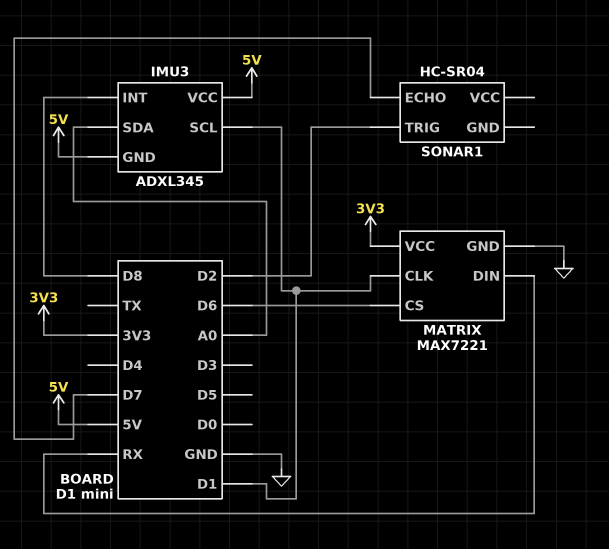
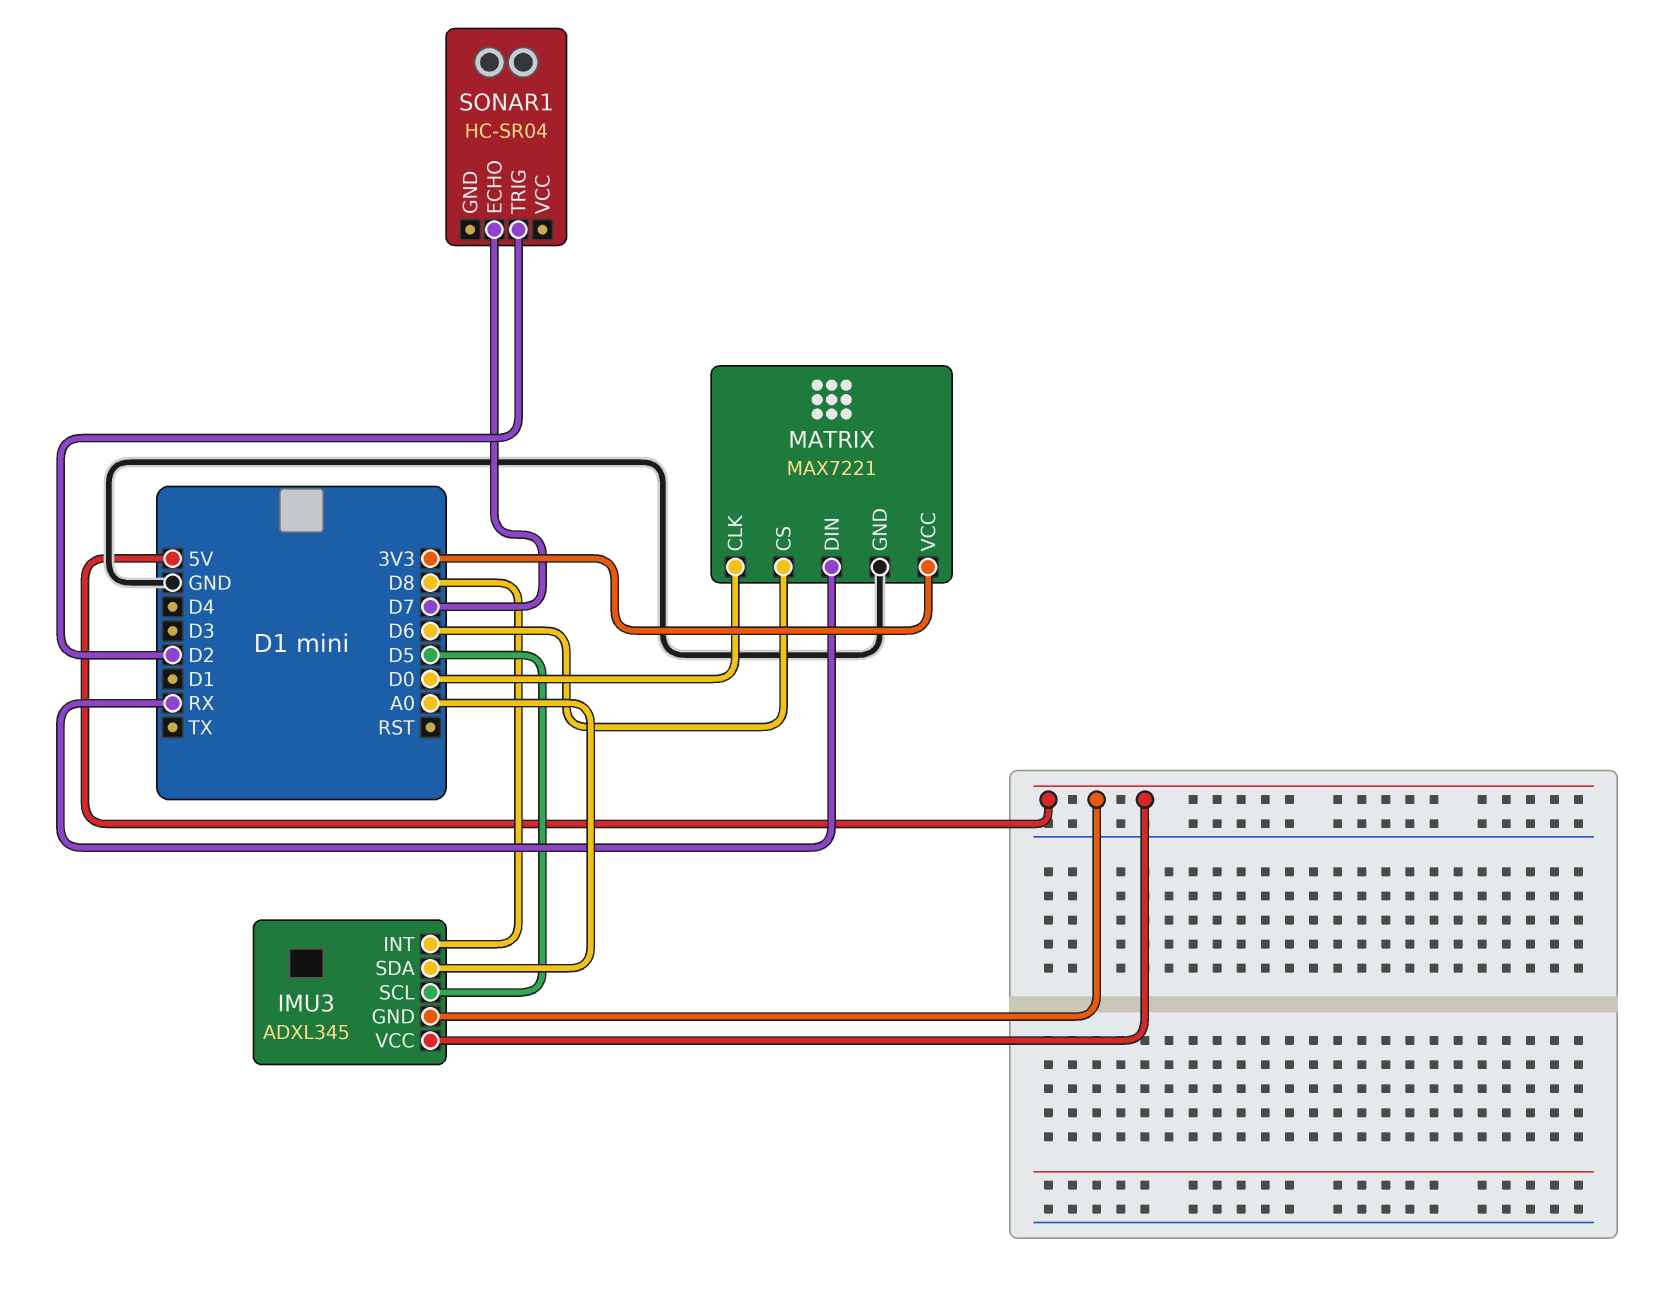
IMU3 pin SCL: D1 -> D5
MATRIX pin CLK: D1 -> D0

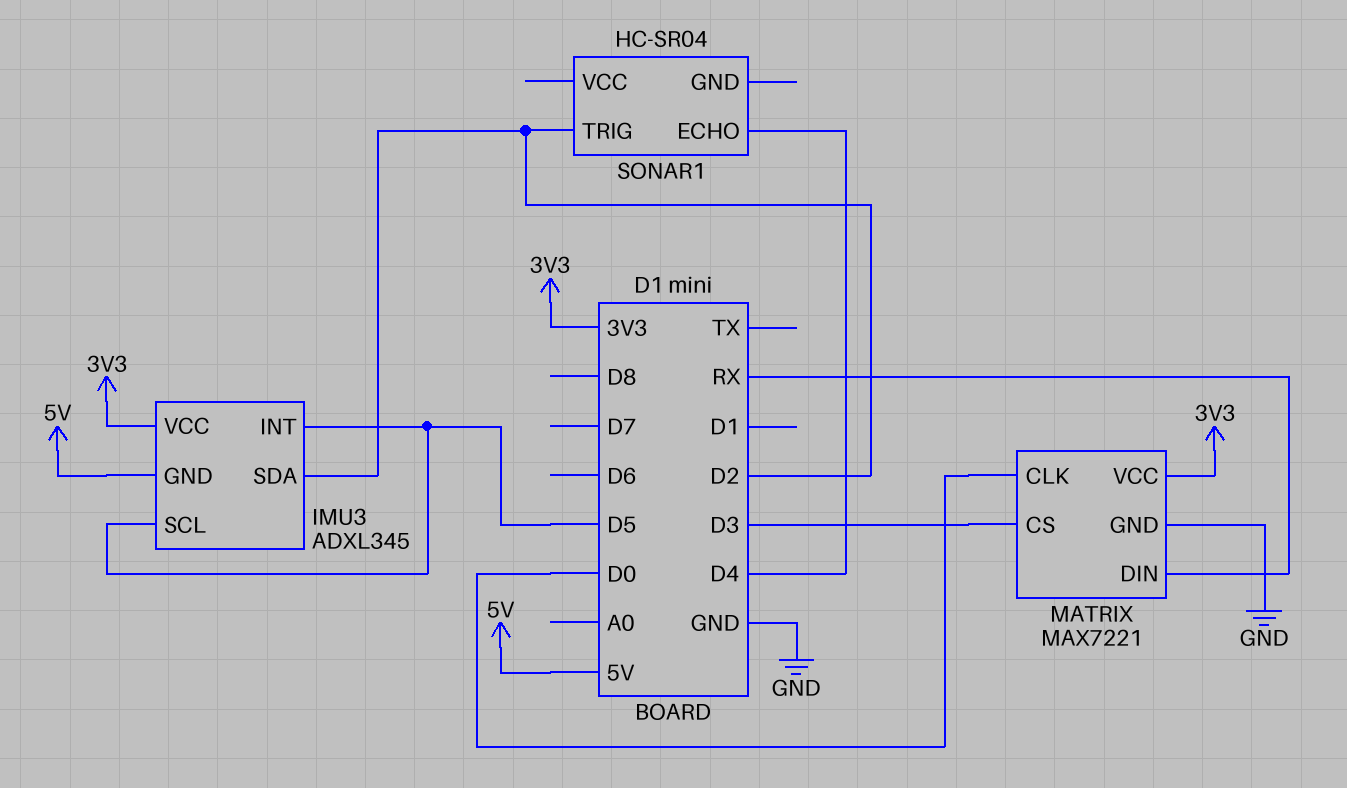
IMU3 pin INT: D8 -> D5
IMU3 pin SDA: A0 -> D2
IMU3 pin VCC: 5V -> 3V3
MATRIX pin CS: D6 -> D3
SONAR1 pin ECHO: D7 -> D4

